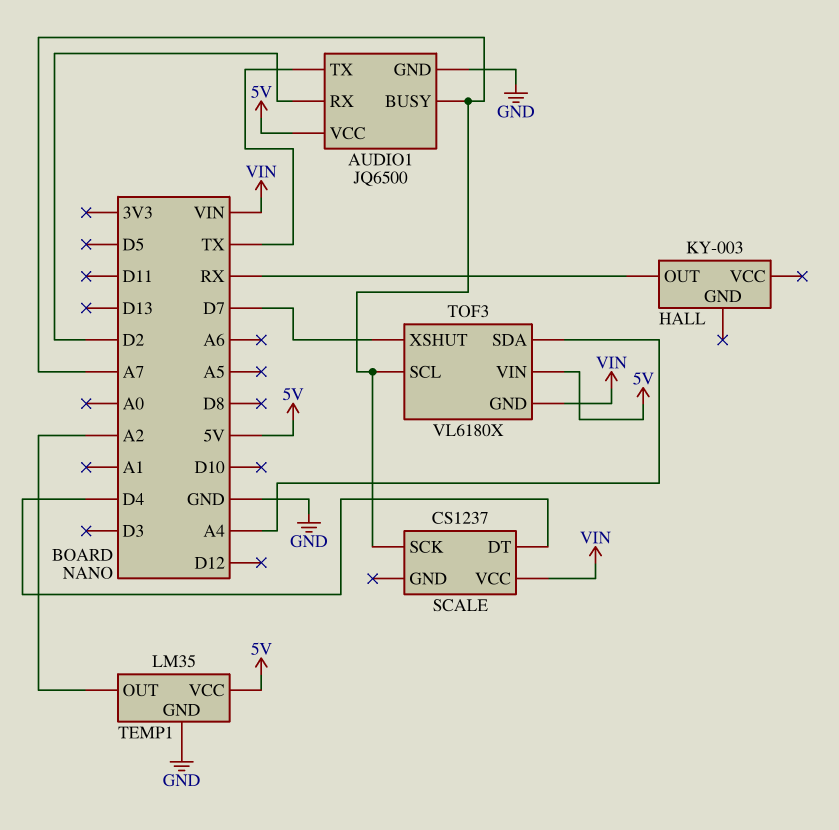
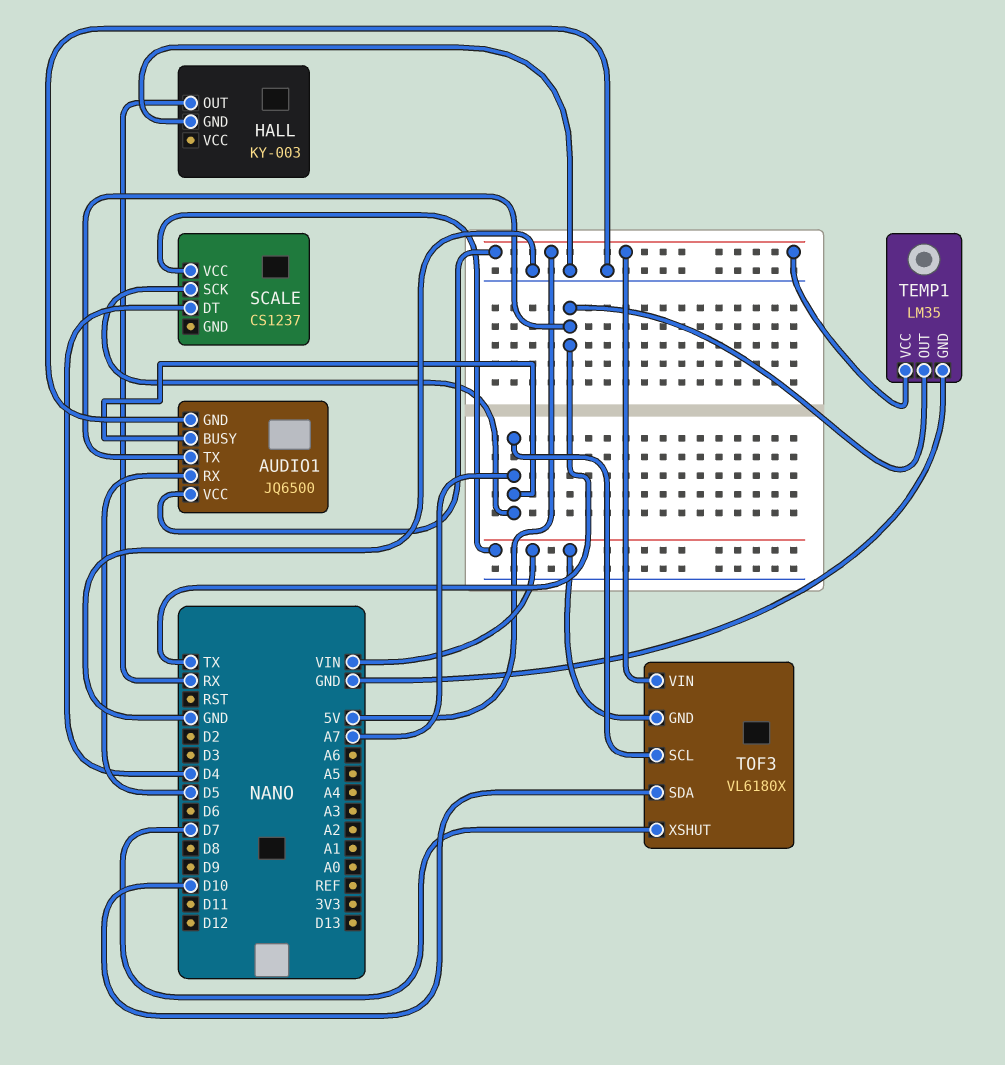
AUDIO1 pin RX: D2 -> D5
HALL pin GND: none -> GND
TEMP1 pin OUT: A2 -> TX
TOF3 pin SDA: A4 -> D10

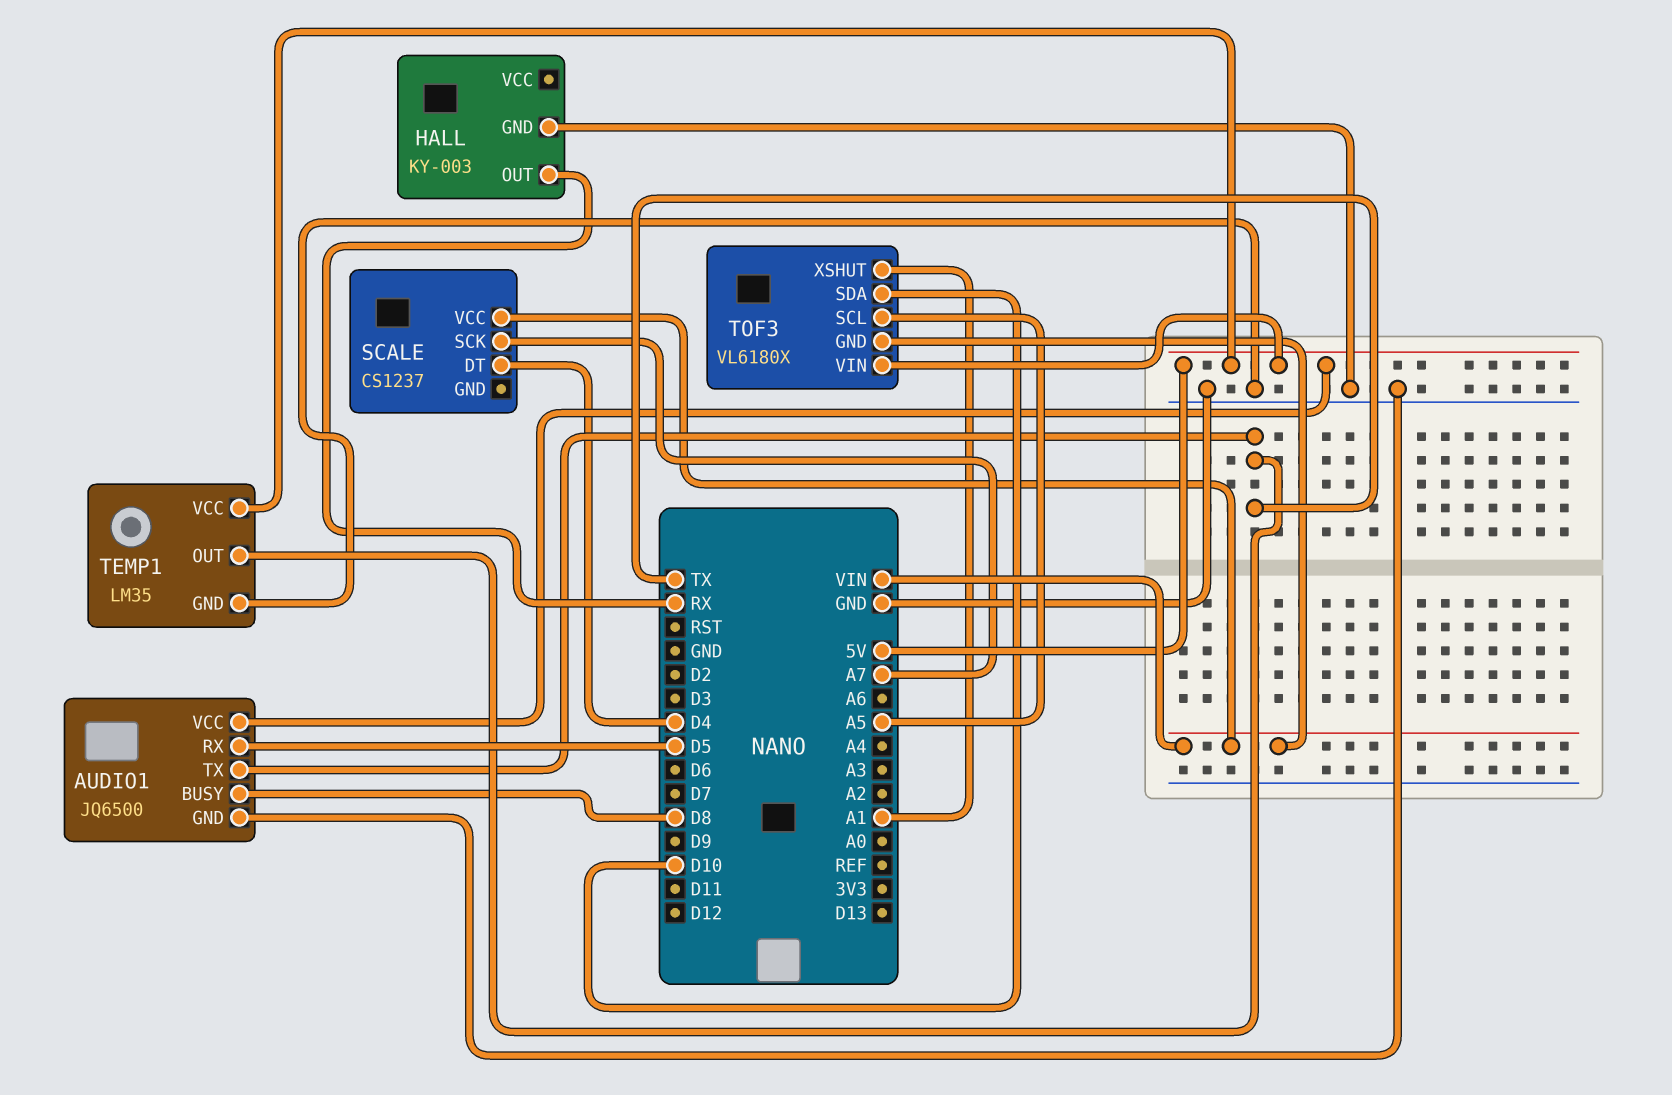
AUDIO1 pin BUSY: A7 -> D8
TOF3 pin SCL: A7 -> A5
TOF3 pin XSHUT: D7 -> A1

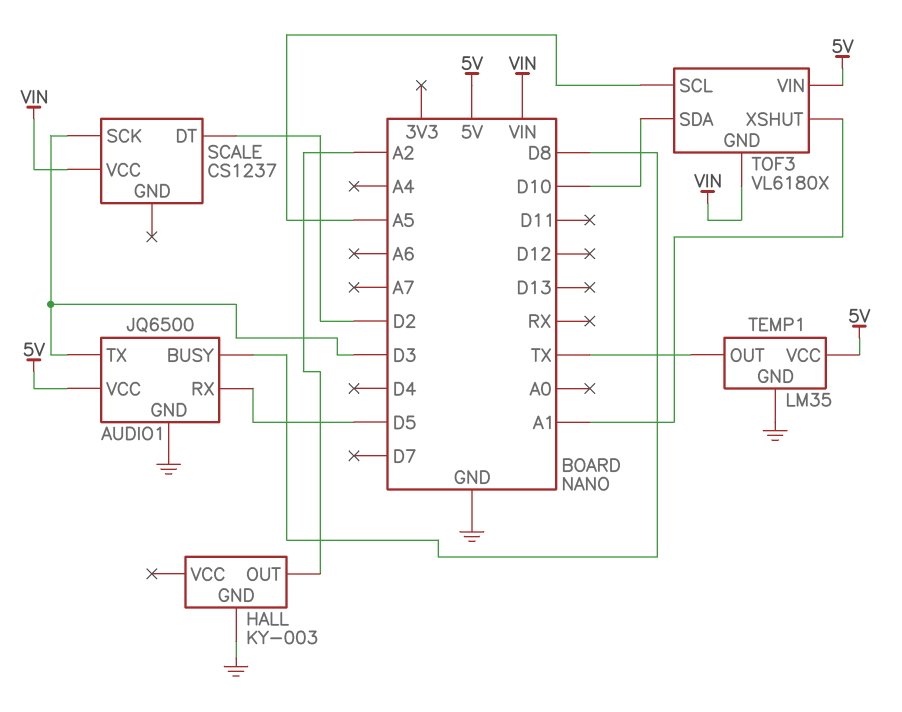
AUDIO1 pin TX: TX -> D3
HALL pin OUT: RX -> A2
SCALE pin DT: D4 -> D2
SCALE pin SCK: A7 -> D3

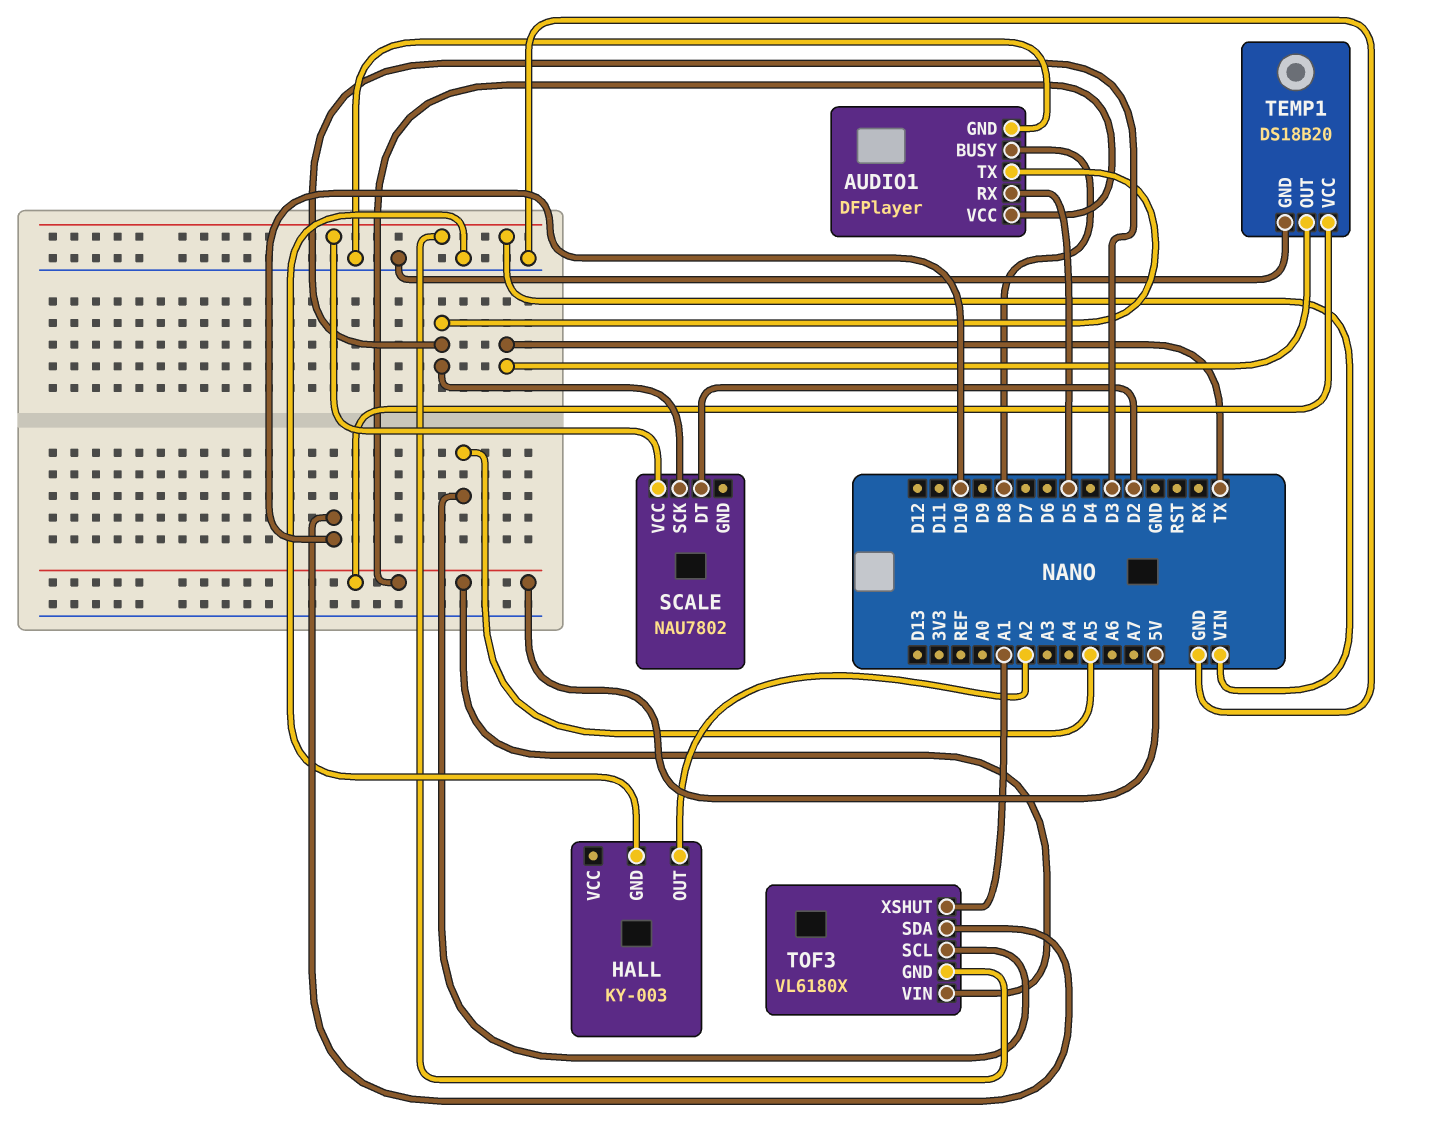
AUDIO1: JQ6500 -> DFPlayer
SCALE: CS1237 -> NAU7802
TEMP1: LM35 -> DS18B20

